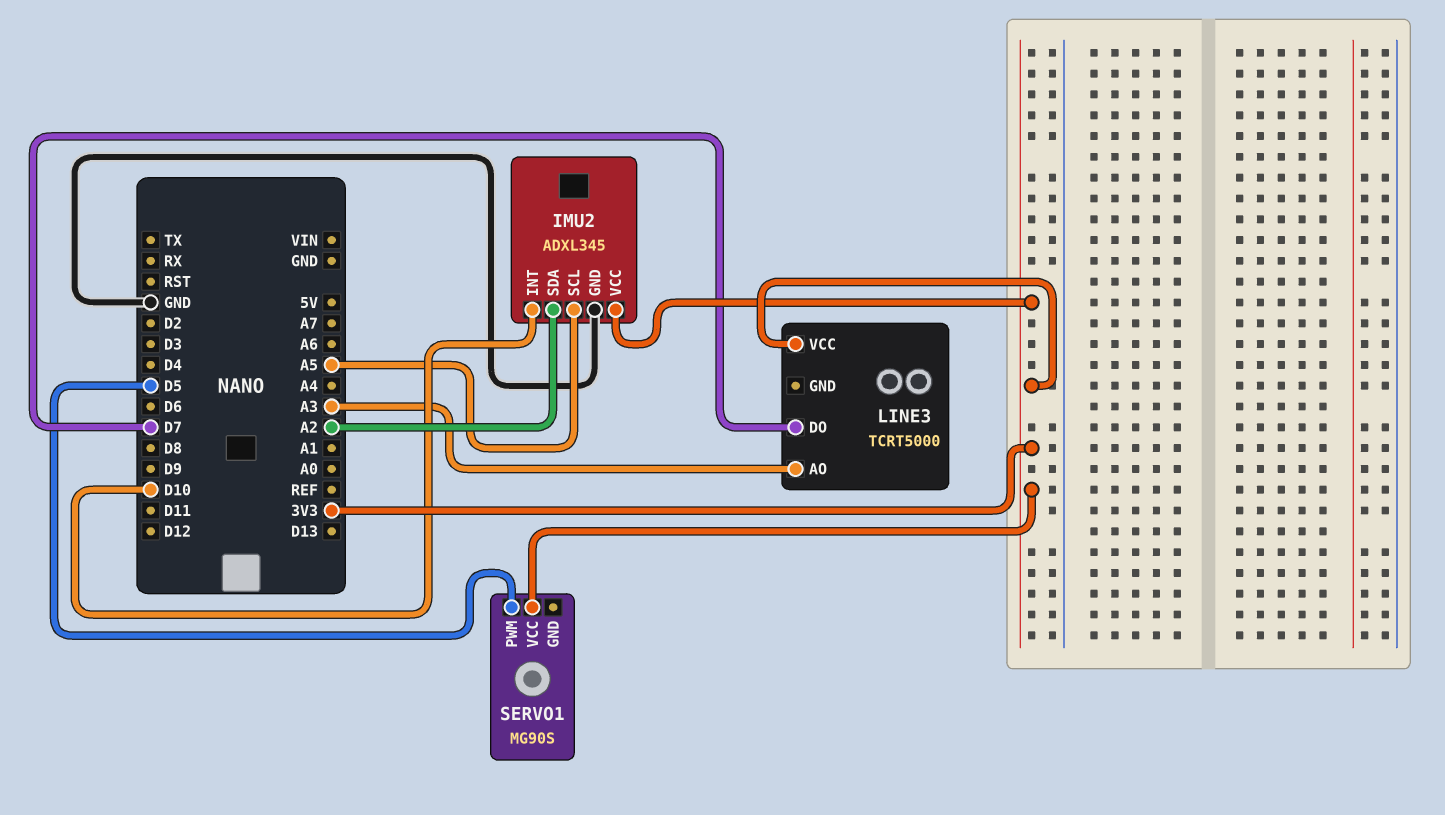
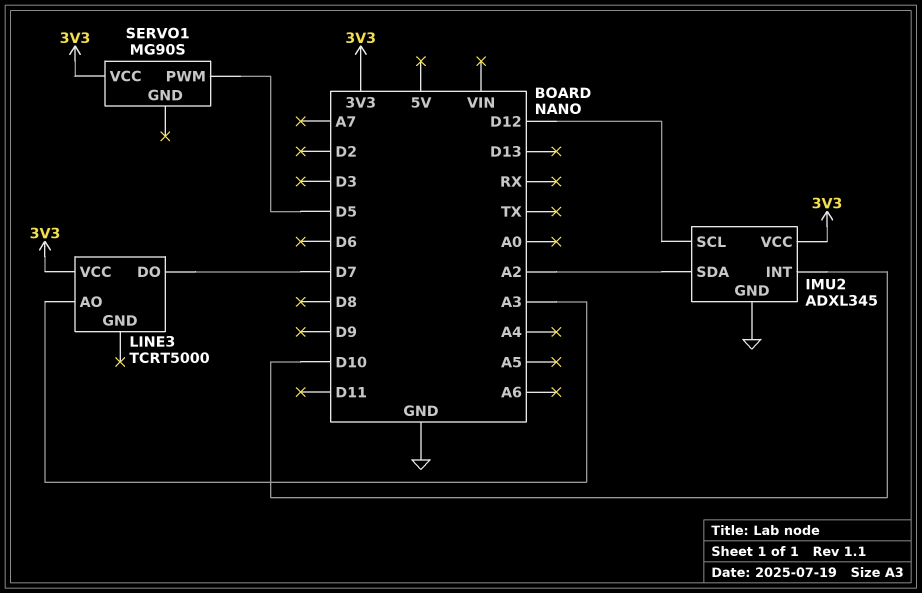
IMU2 pin SCL: A5 -> D12

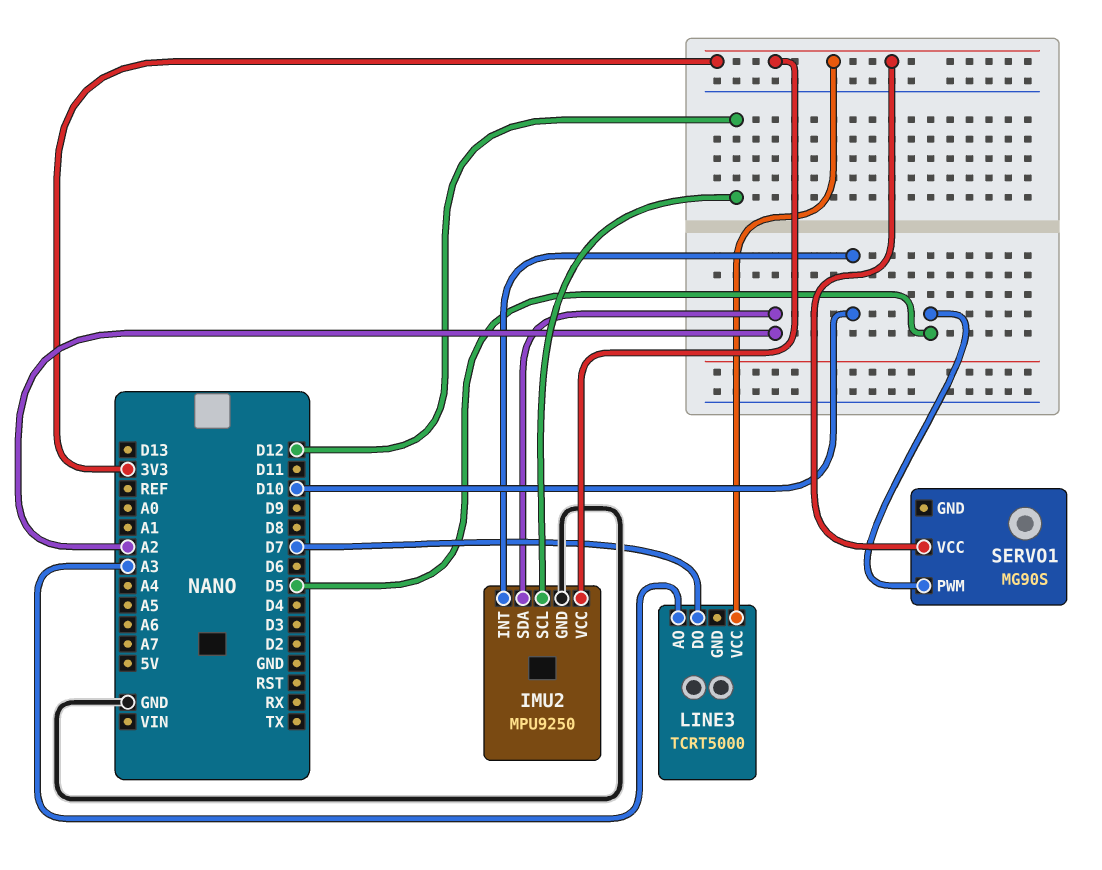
IMU2: ADXL345 -> MPU9250

